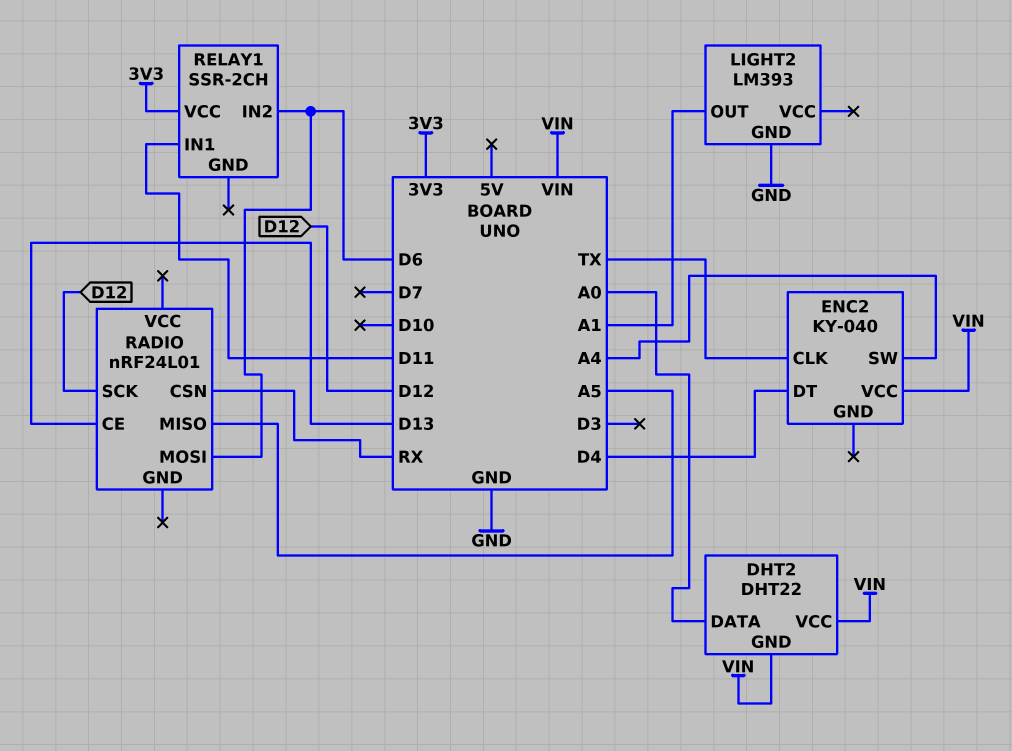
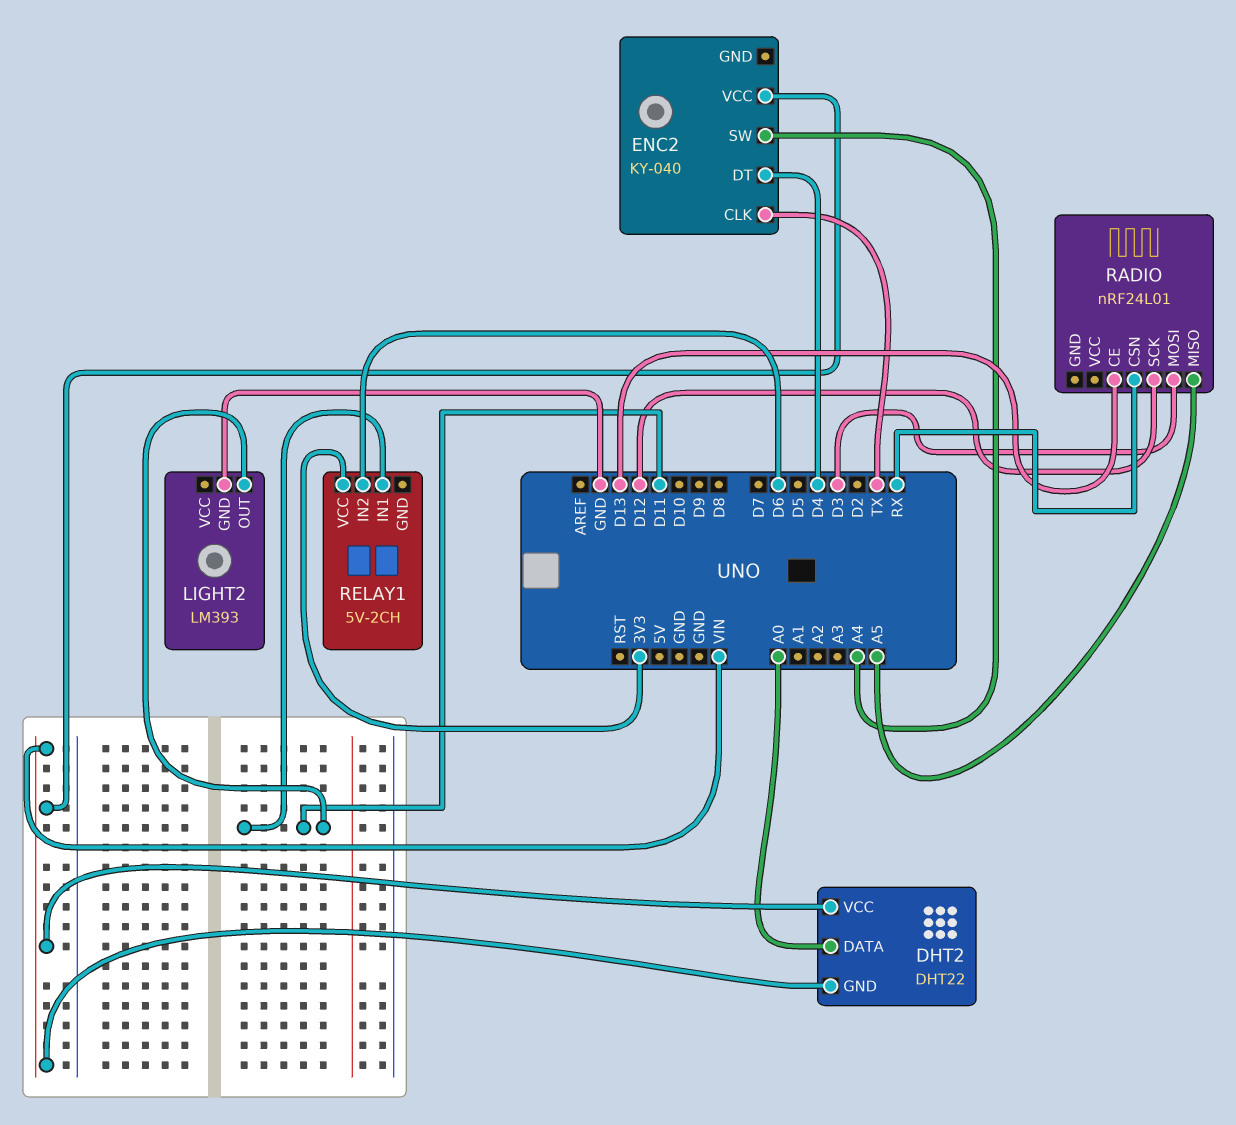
LIGHT2 pin OUT: A1 -> D11
RADIO pin MOSI: D6 -> D3
RELAY1: SSR-2CH -> 5V-2CH

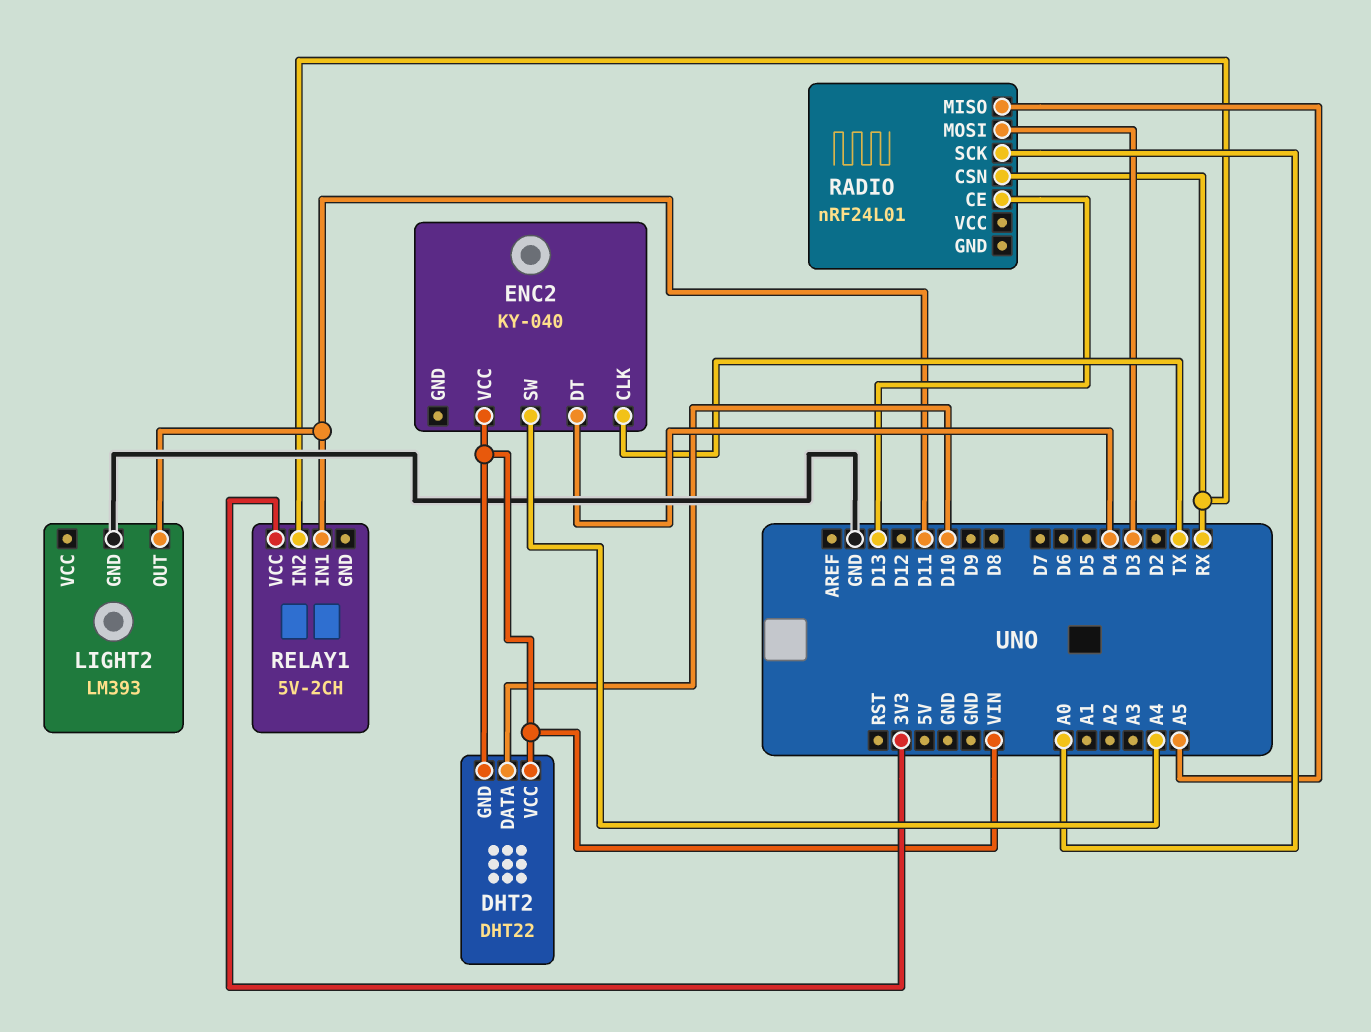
DHT2 pin DATA: A0 -> D10
RADIO pin SCK: D12 -> A0
RELAY1 pin IN2: D6 -> RX

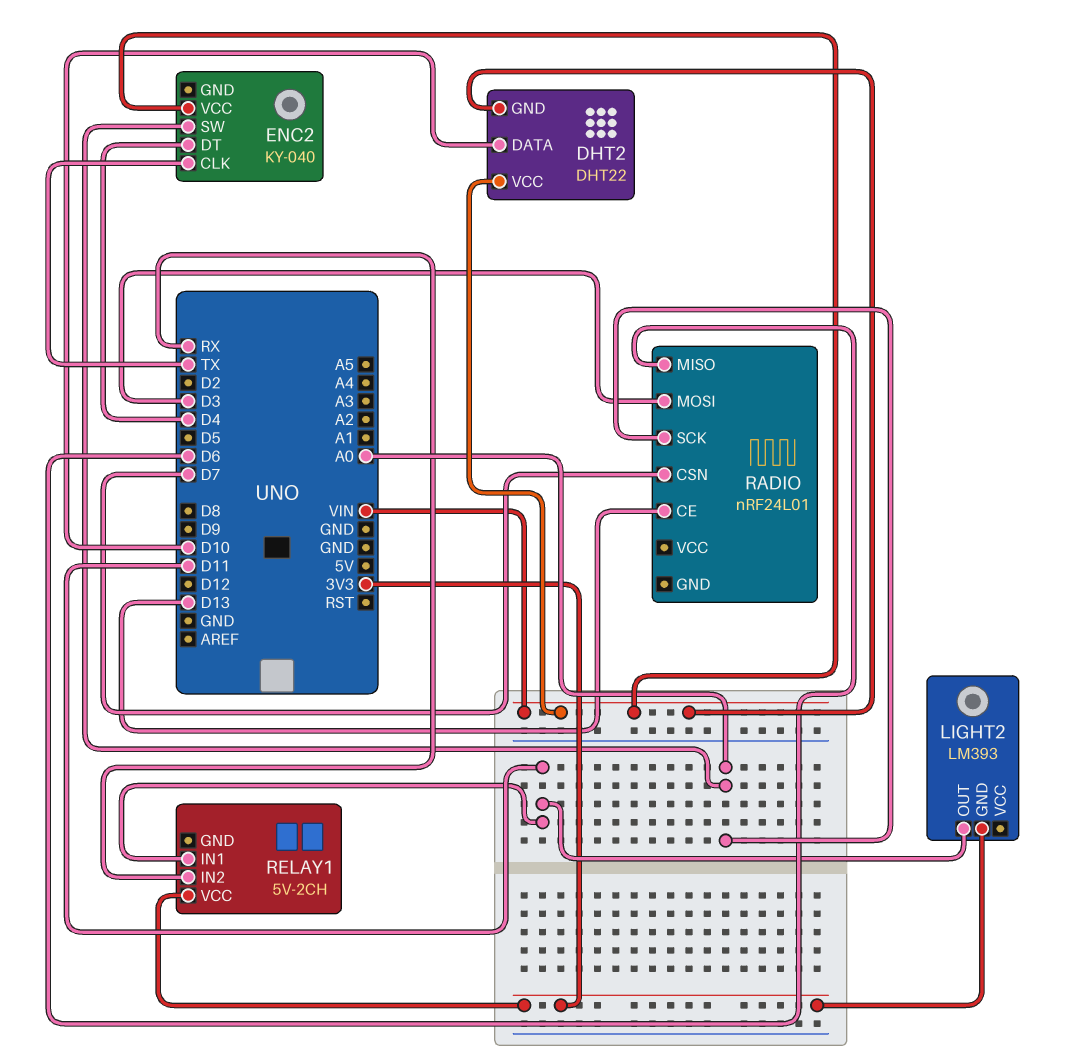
ENC2 pin SW: A4 -> A0
LIGHT2 pin GND: GND -> 3V3
RADIO pin CSN: RX -> D7
RADIO pin MISO: A5 -> D6

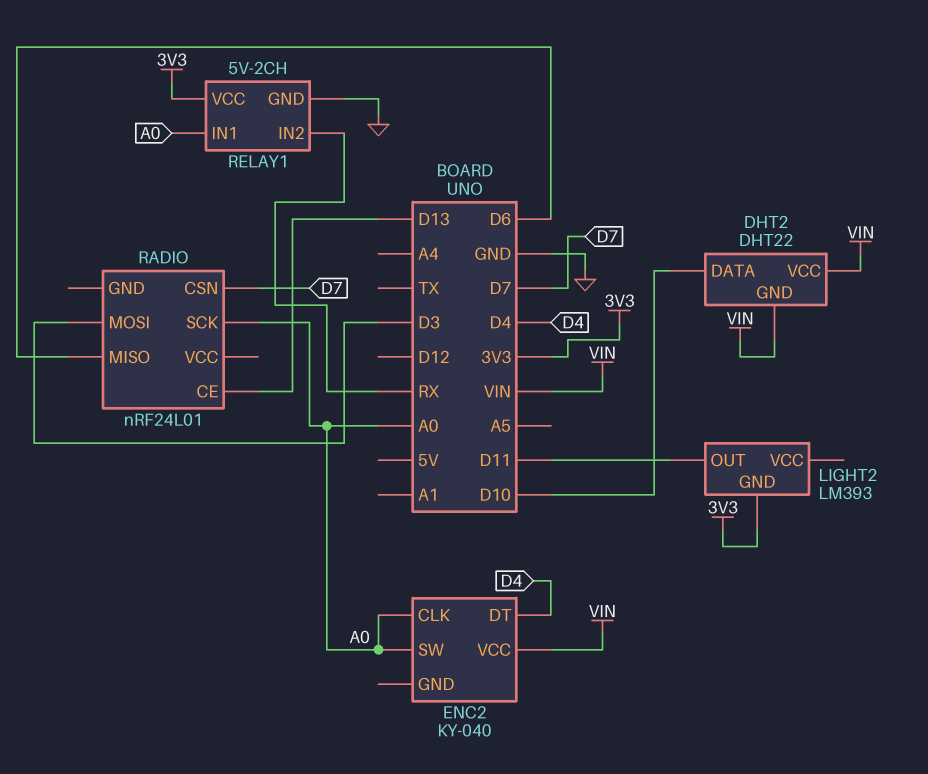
ENC2 pin CLK: TX -> A0
RELAY1 pin GND: none -> GND
RELAY1 pin IN1: D11 -> A0

